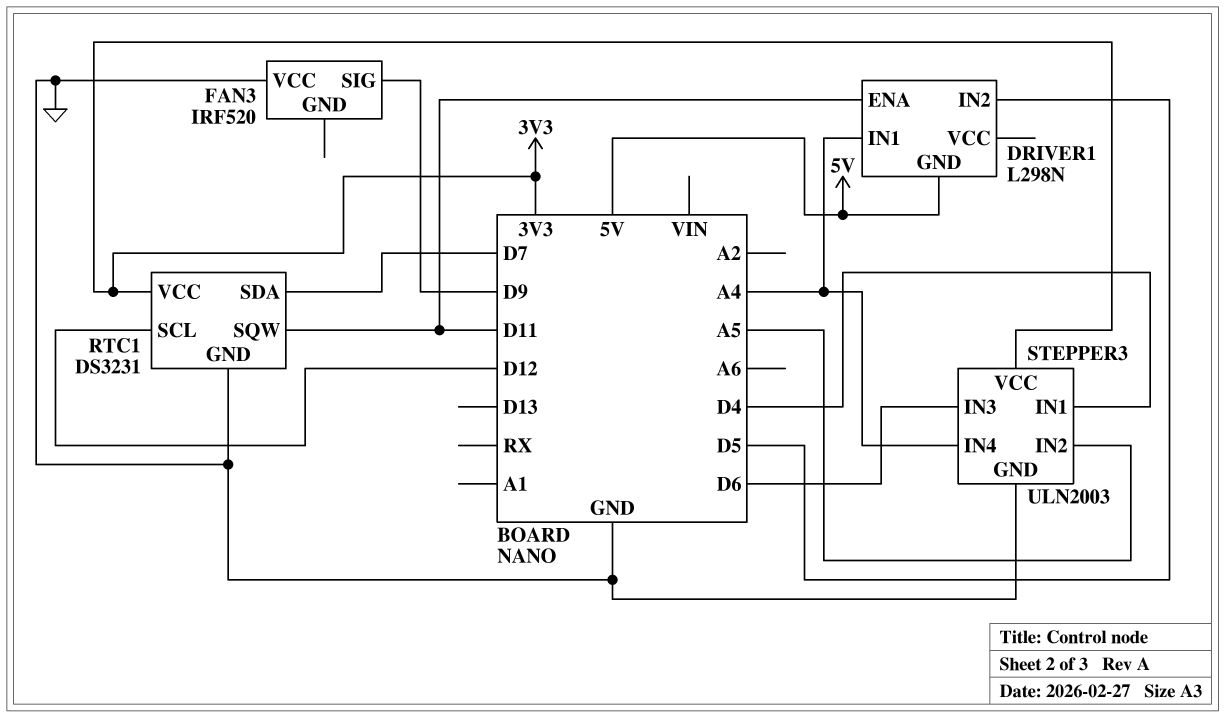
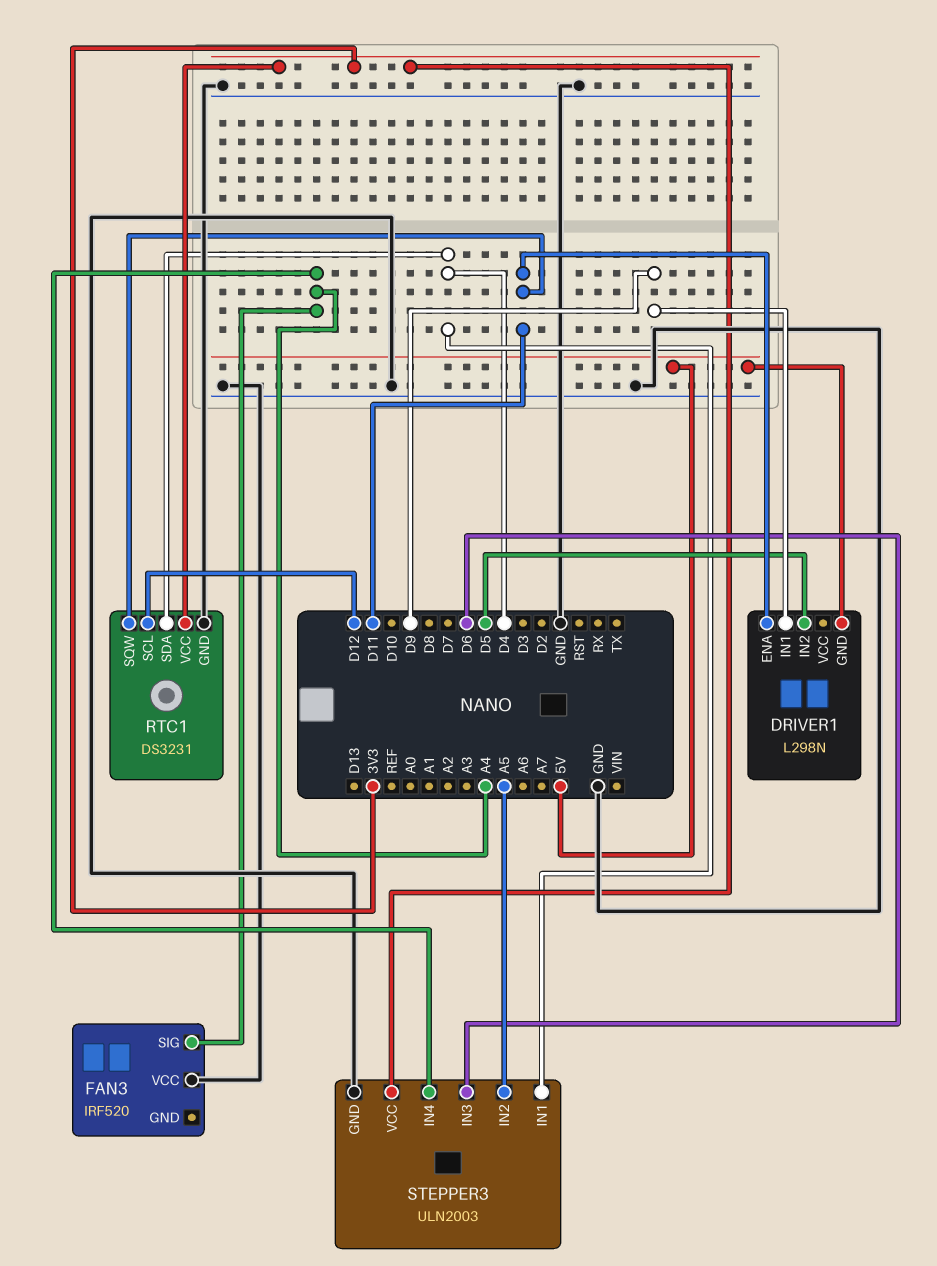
DRIVER1 pin IN1: A4 -> D9
FAN3 pin SIG: D9 -> A4
RTC1 pin SDA: D7 -> D4

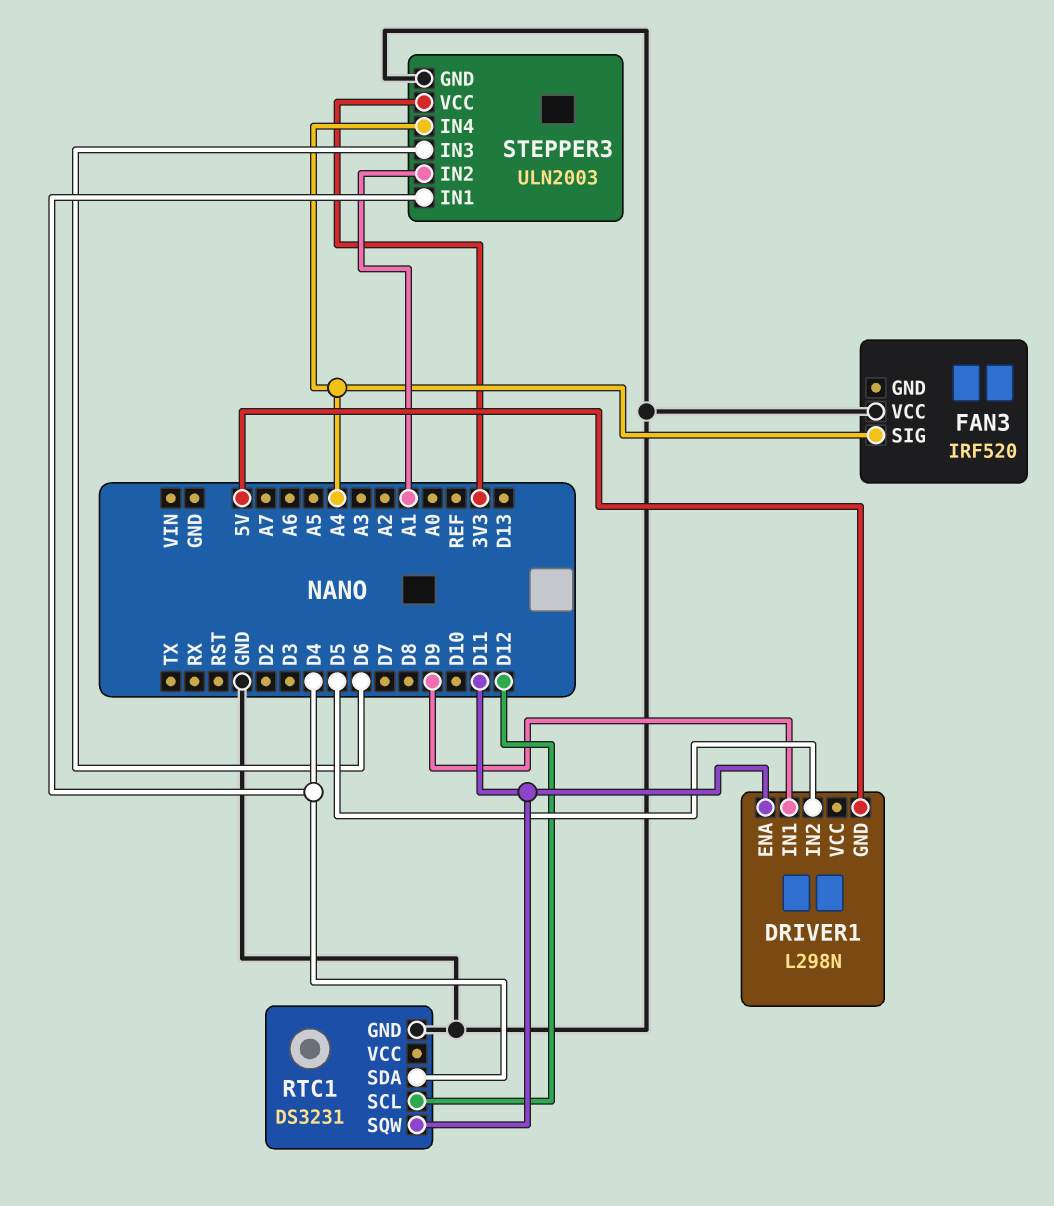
RTC1 pin VCC: 3V3 -> none
STEPPER3 pin IN2: A5 -> A1

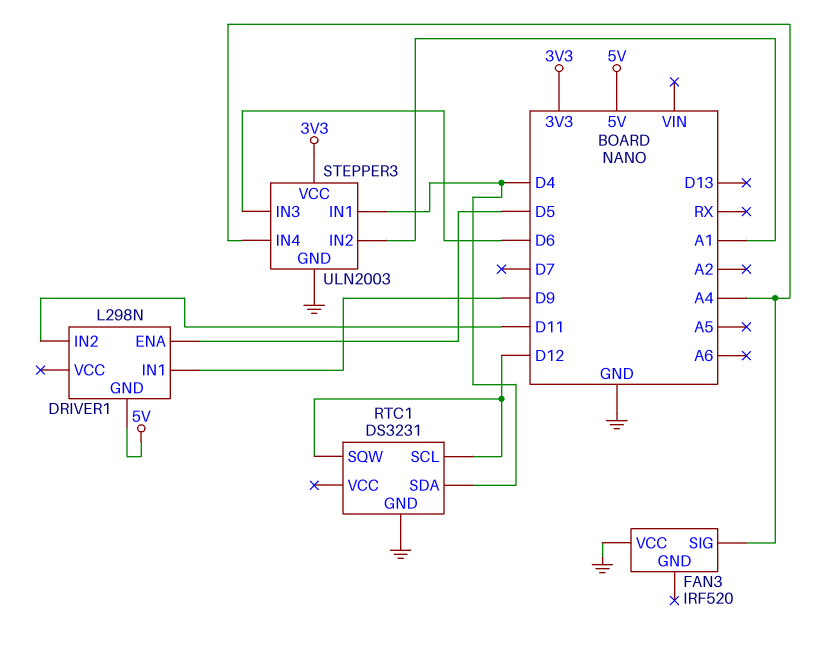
DRIVER1 pin ENA: D11 -> D5
DRIVER1 pin IN2: D5 -> D11
RTC1 pin SQW: D11 -> D12

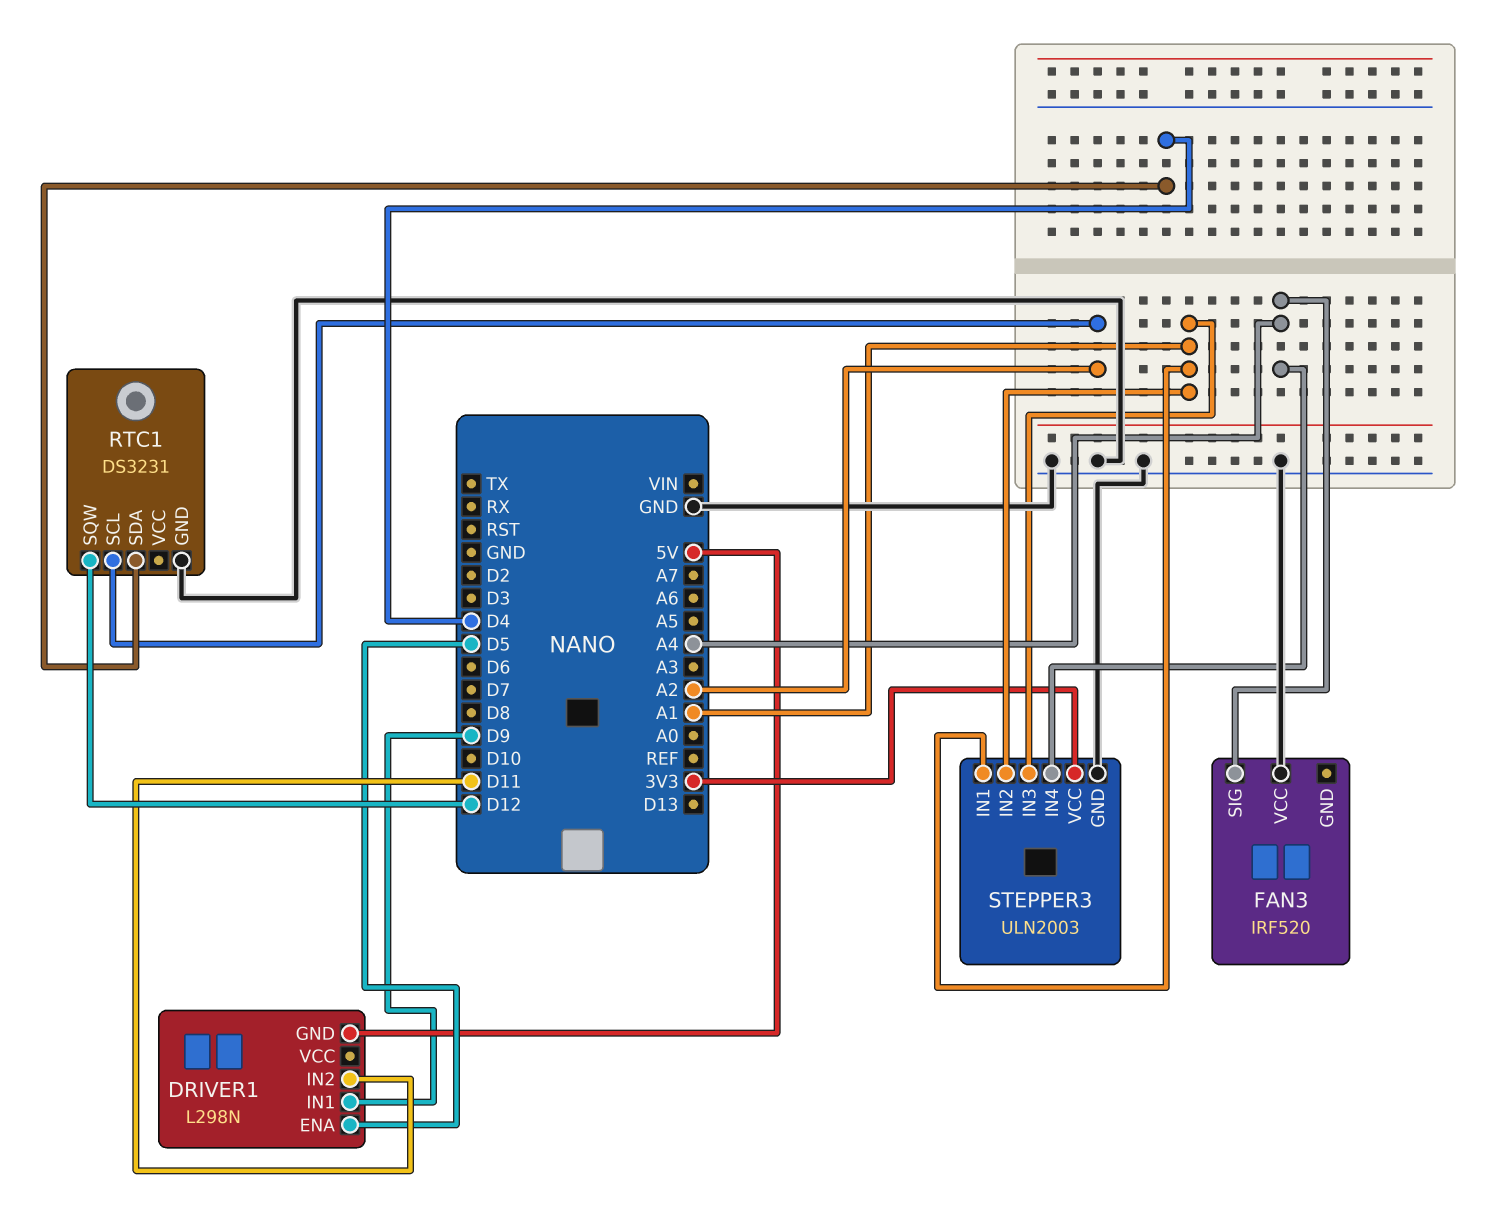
RTC1 pin SCL: D12 -> A2
STEPPER3 pin IN1: D4 -> A1
STEPPER3 pin IN3: D6 -> A1

